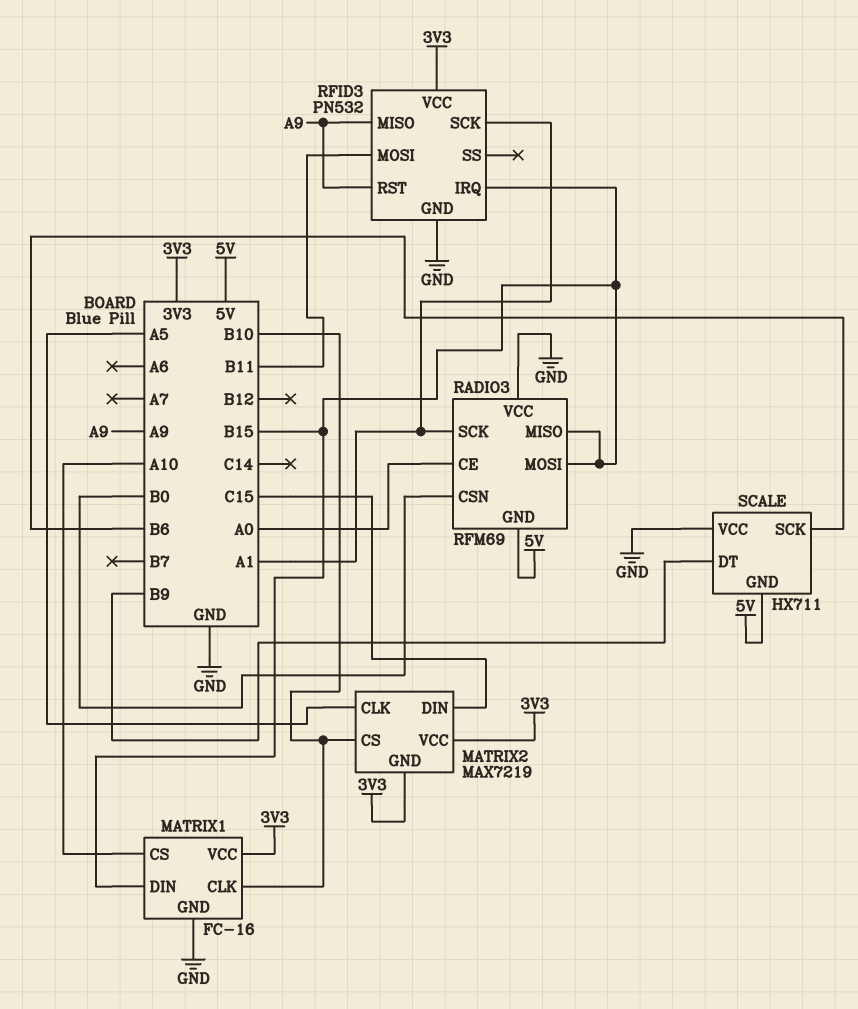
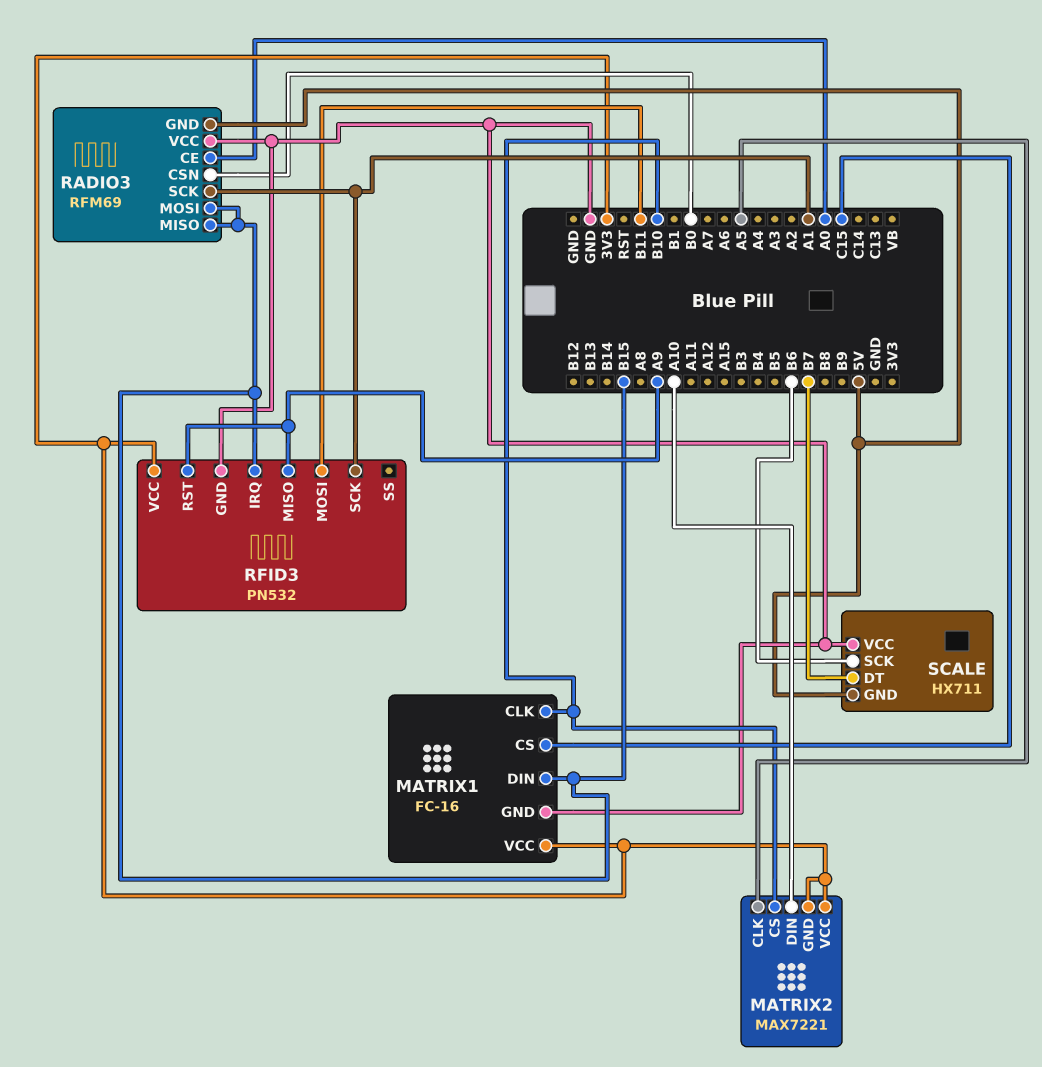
MATRIX1 pin CS: A10 -> C15
MATRIX2: MAX7219 -> MAX7221
MATRIX2 pin DIN: C15 -> A10
SCALE pin DT: B9 -> B7

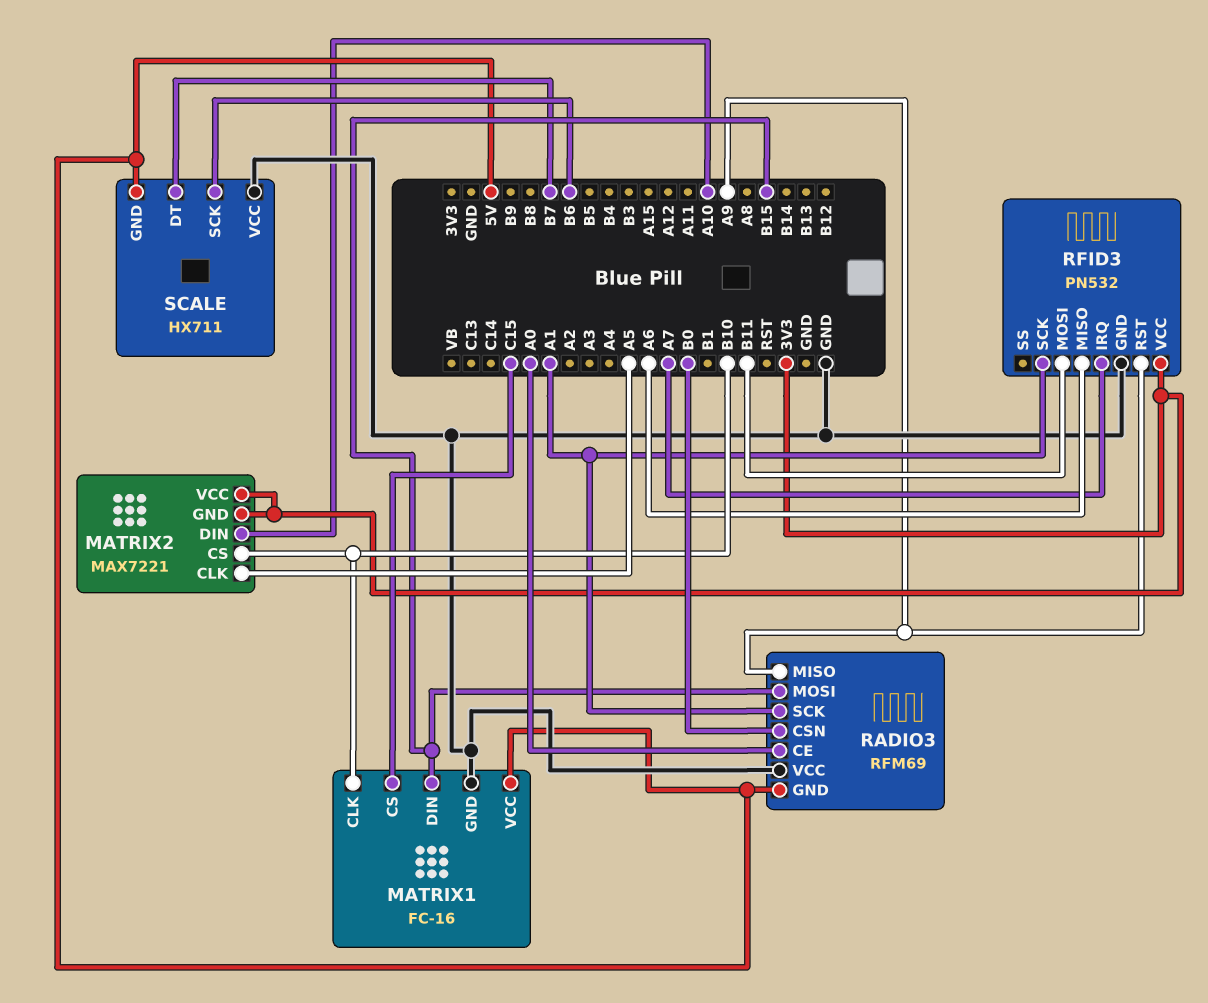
MATRIX1 pin VCC: 3V3 -> 5V
RADIO3 pin MISO: B15 -> A9
RFID3 pin IRQ: B15 -> A7
RFID3 pin MISO: A9 -> A6

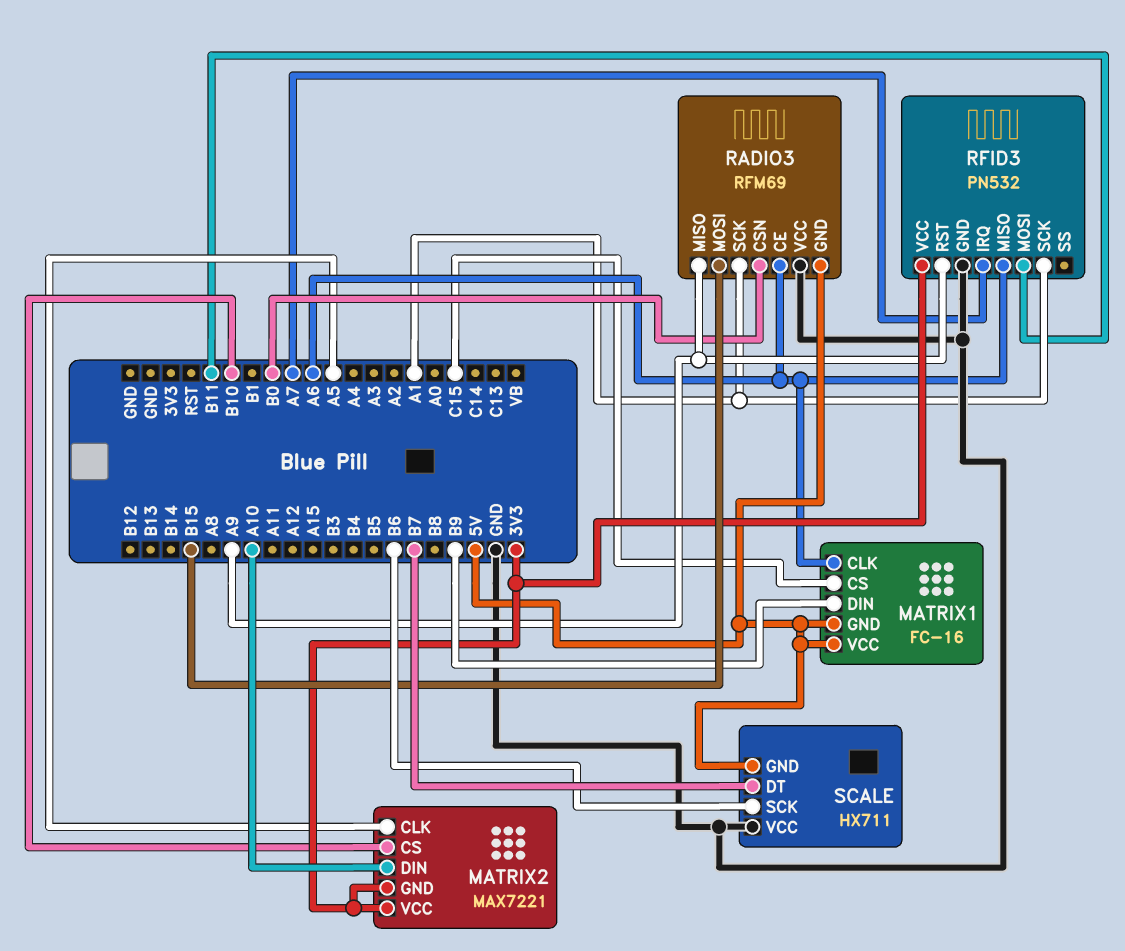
MATRIX1 pin CLK: B10 -> A6
MATRIX1 pin DIN: B15 -> B9
MATRIX1 pin GND: GND -> 5V
RADIO3 pin CE: A0 -> A6

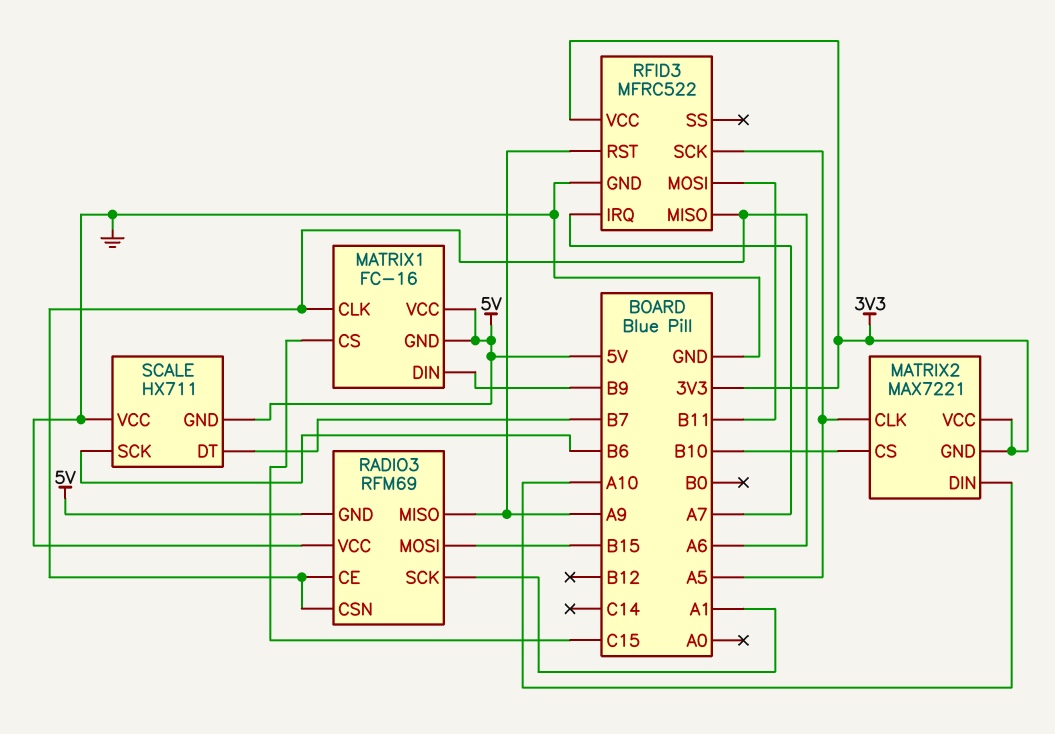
RADIO3 pin CSN: B0 -> A6
RFID3: PN532 -> MFRC522
RFID3 pin SCK: A1 -> A5

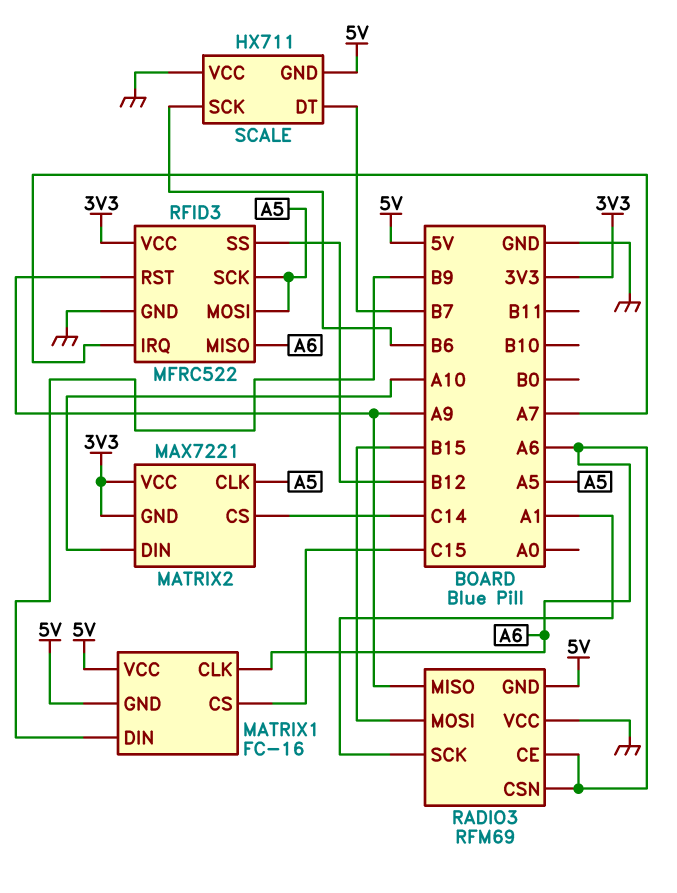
MATRIX2 pin CS: B10 -> C14
RFID3 pin MOSI: B11 -> A5
RFID3 pin SS: none -> B12

